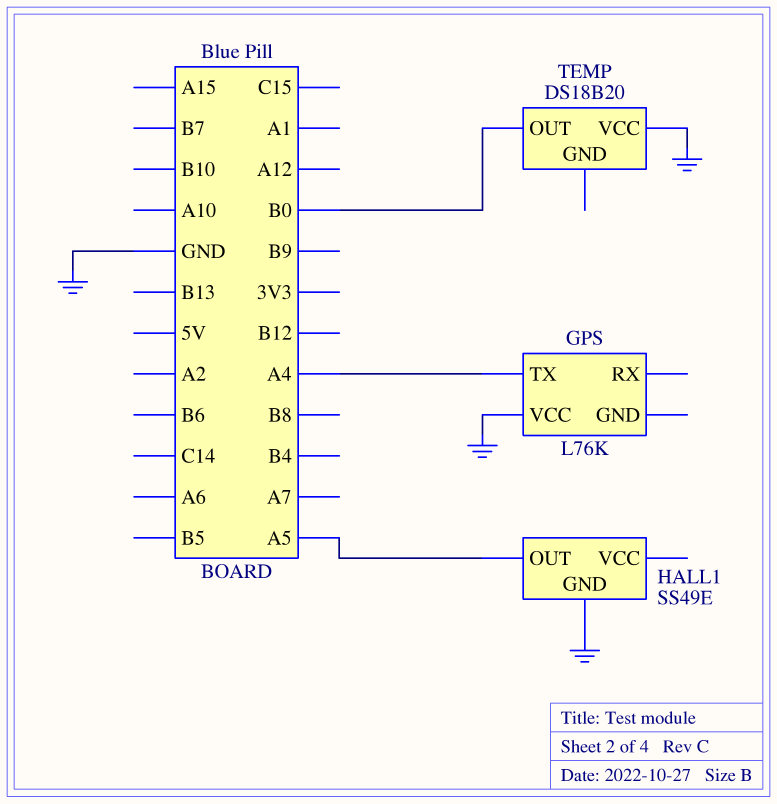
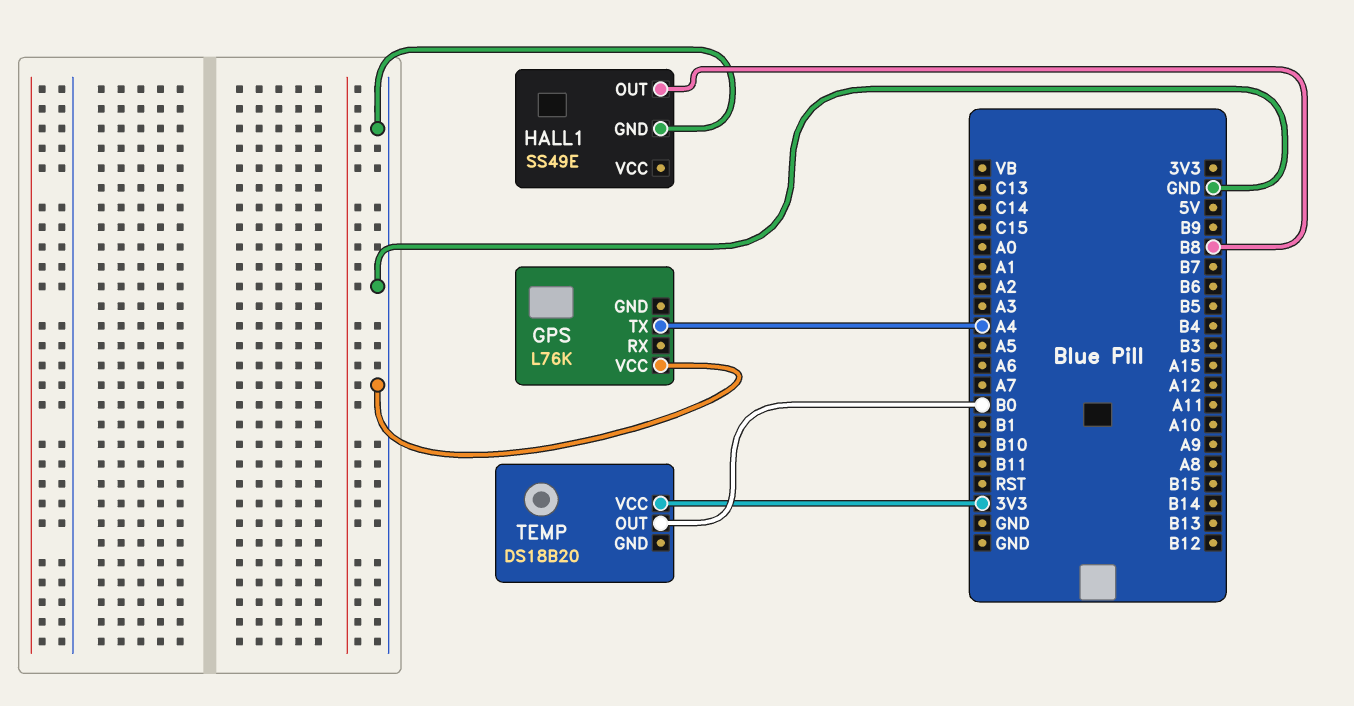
HALL1 pin OUT: A5 -> B8
TEMP pin VCC: GND -> 3V3

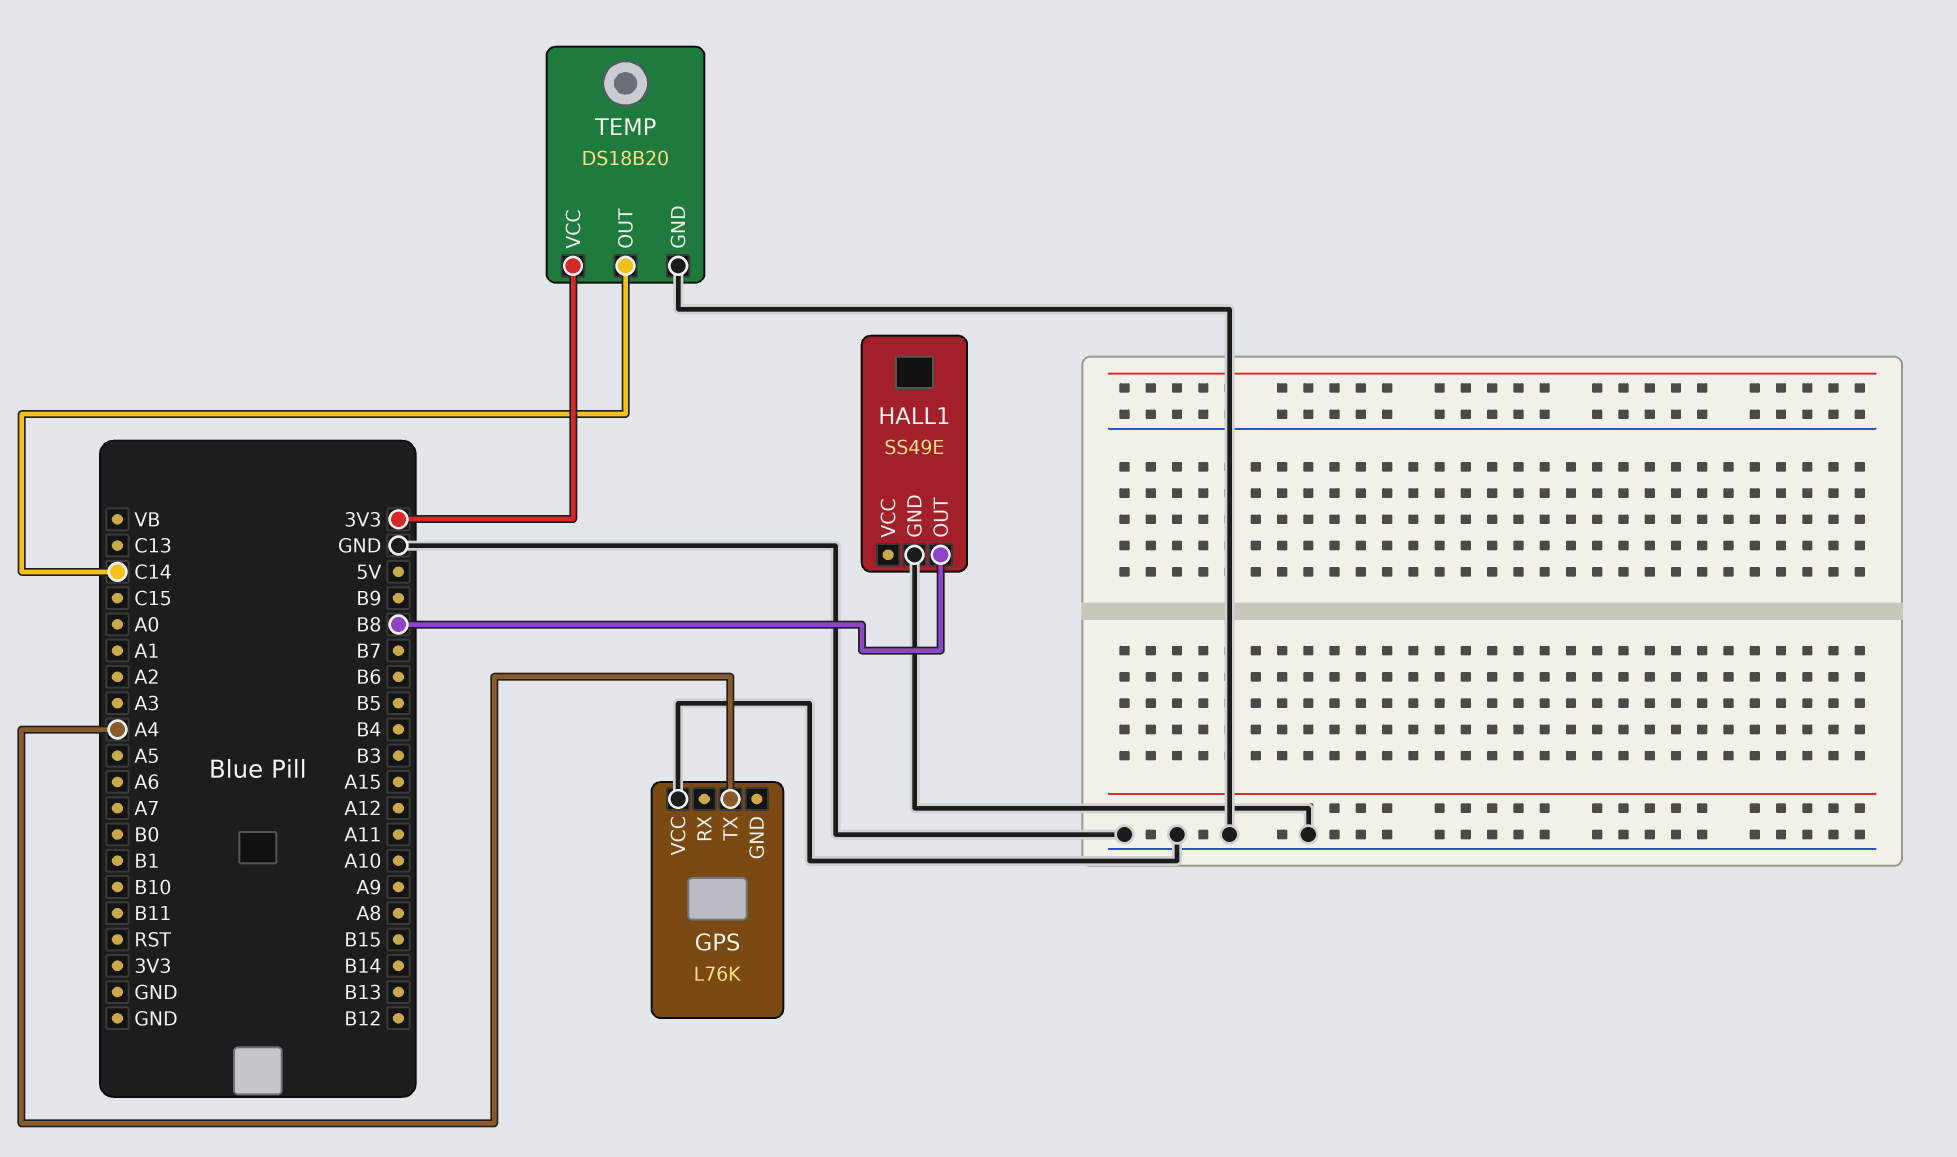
TEMP pin GND: none -> GND
TEMP pin OUT: B0 -> C14

